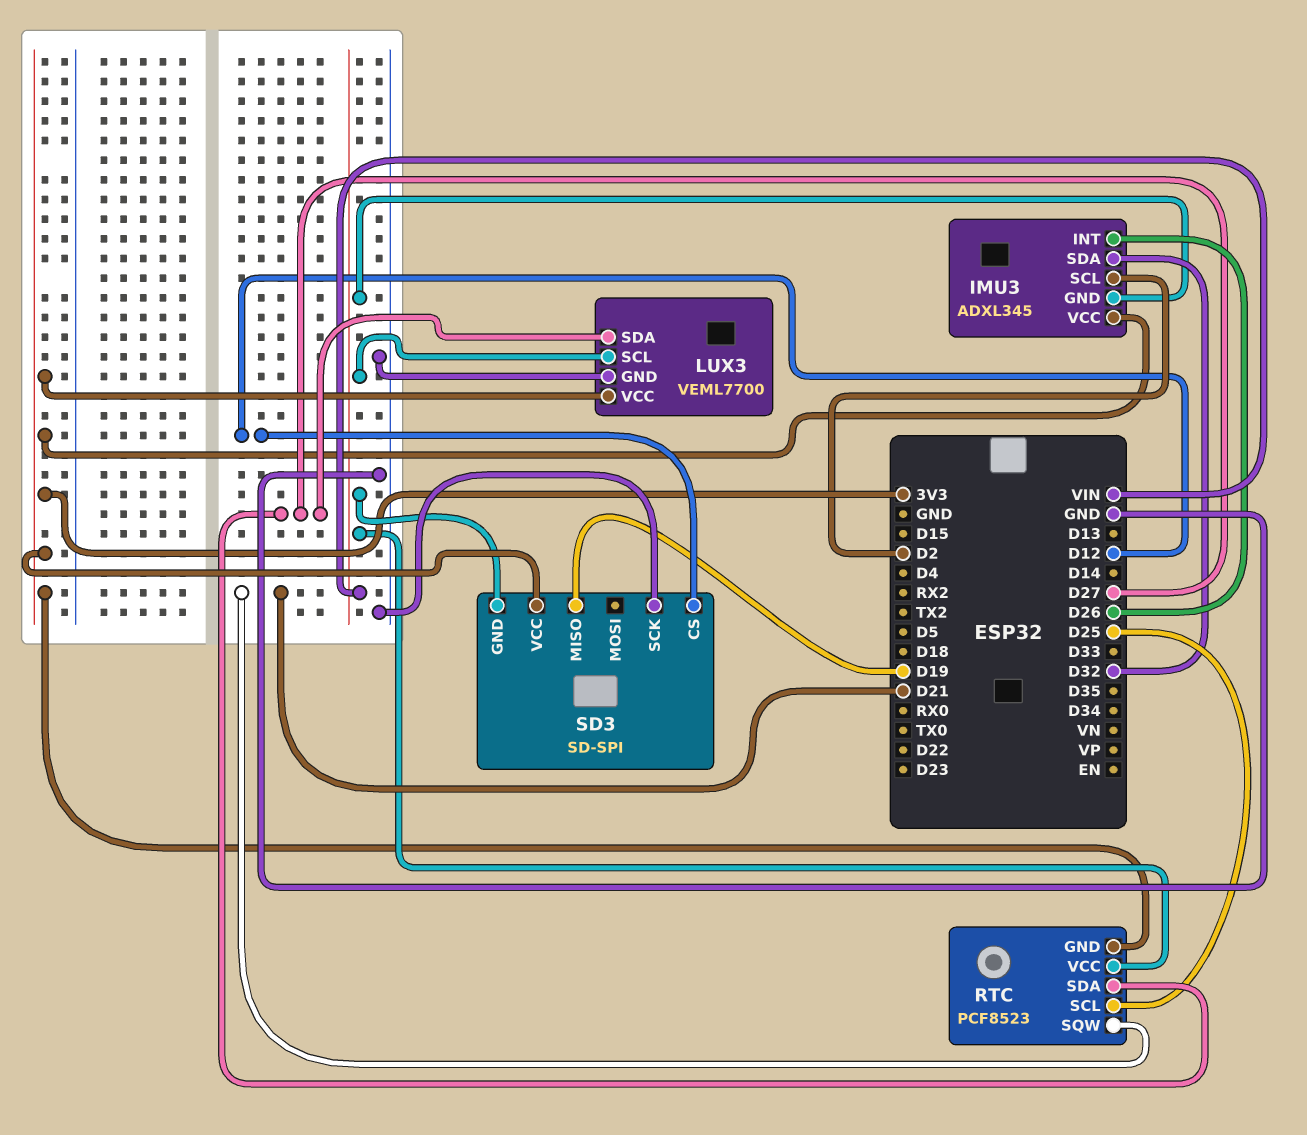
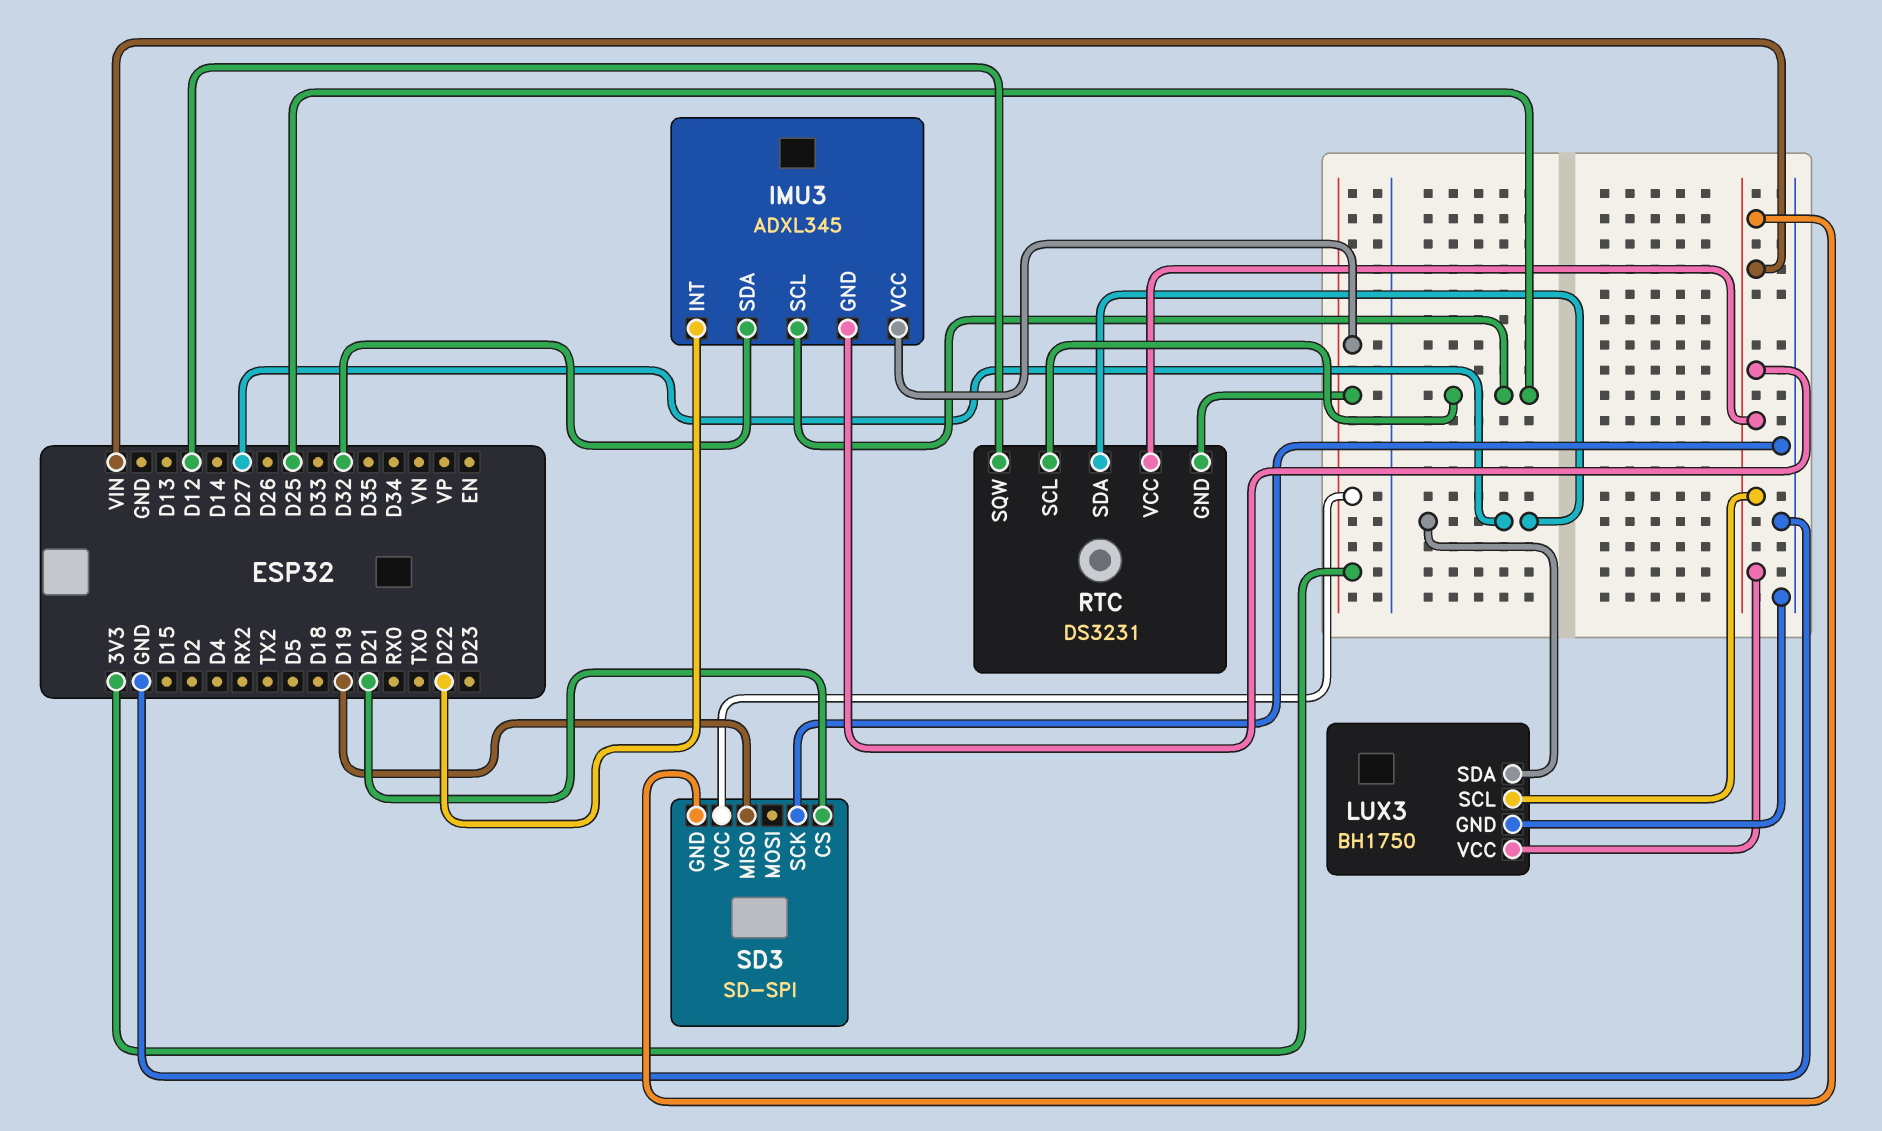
IMU3 pin INT: D26 -> D22
IMU3 pin SCL: D2 -> D25
LUX3: VEML7700 -> BH1750
LUX3 pin VCC: 3V3 -> VIN
RTC: PCF8523 -> DS3231
RTC pin SQW: D21 -> D12
SD3 pin CS: D12 -> D21

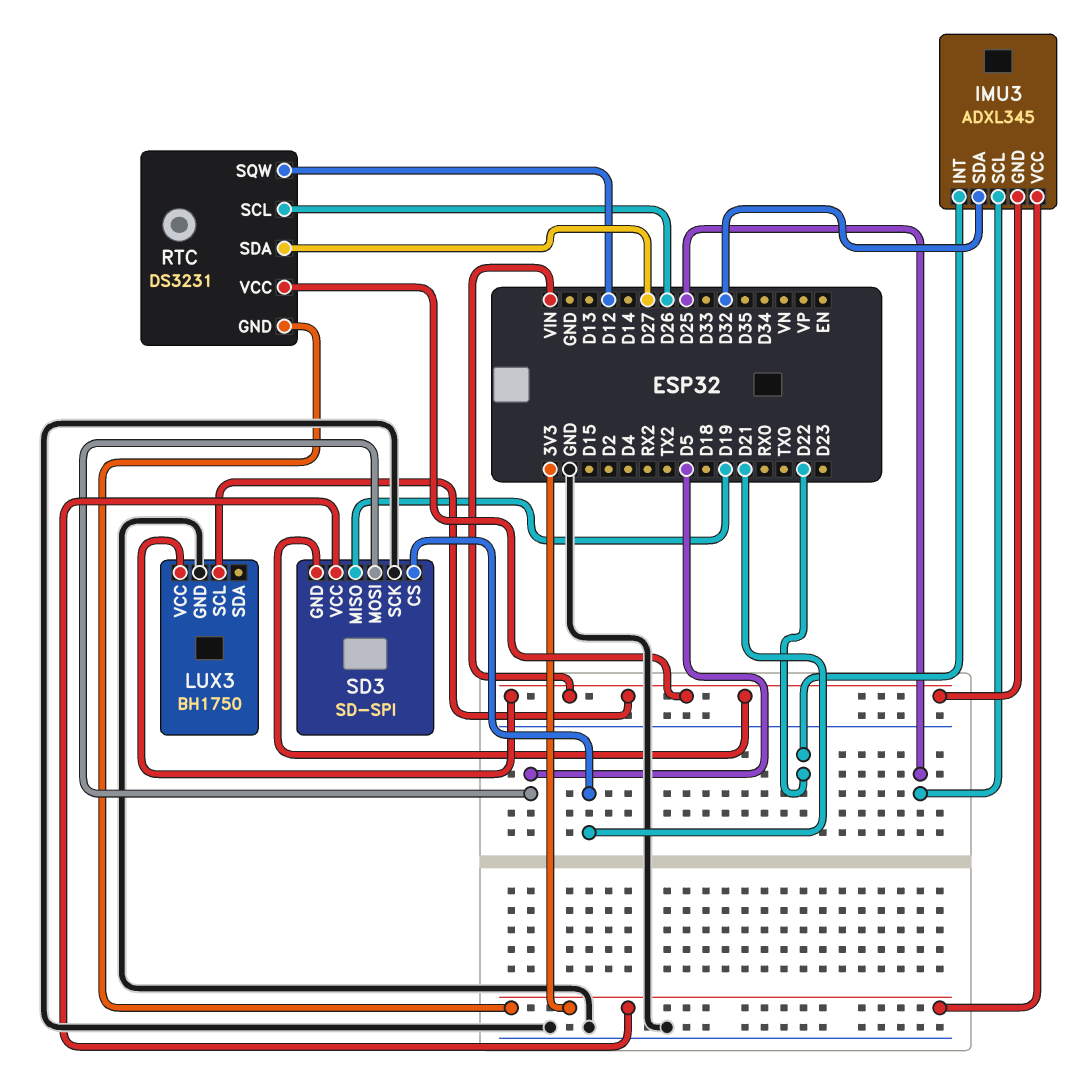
LUX3 pin SDA: D27 -> none
RTC pin SCL: D25 -> D26
SD3 pin MOSI: none -> D5

